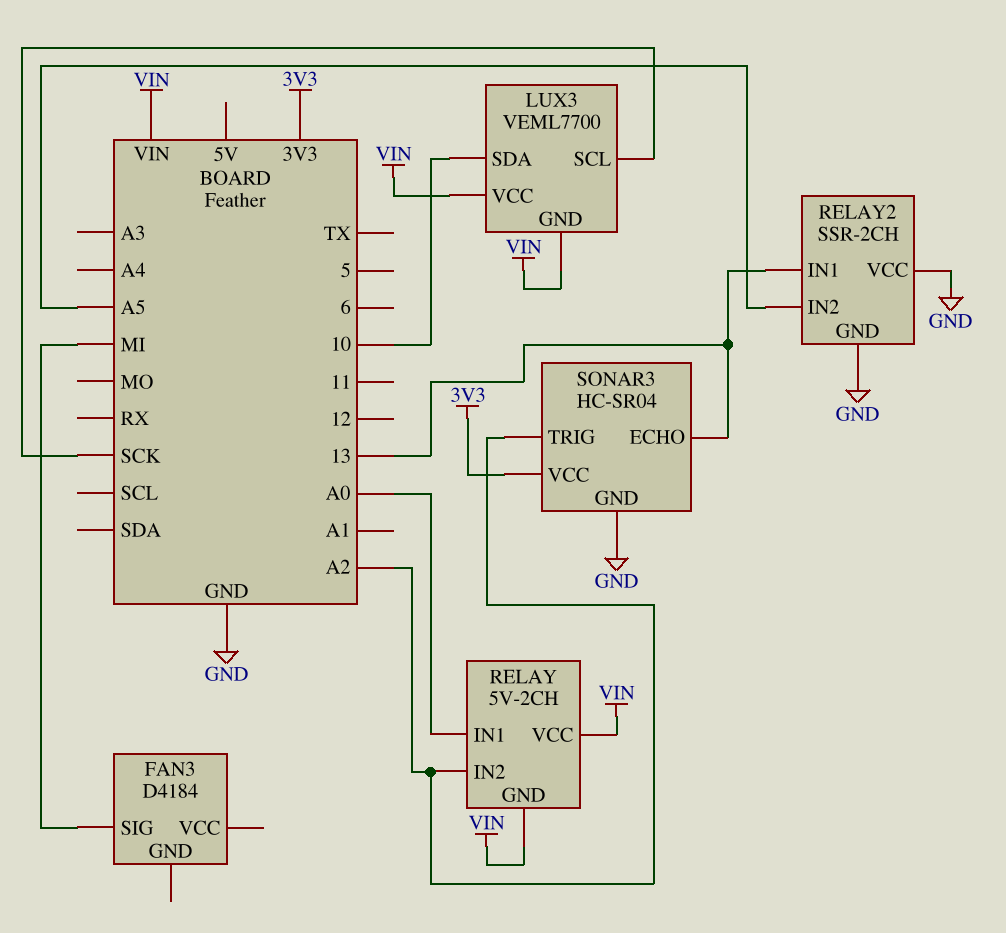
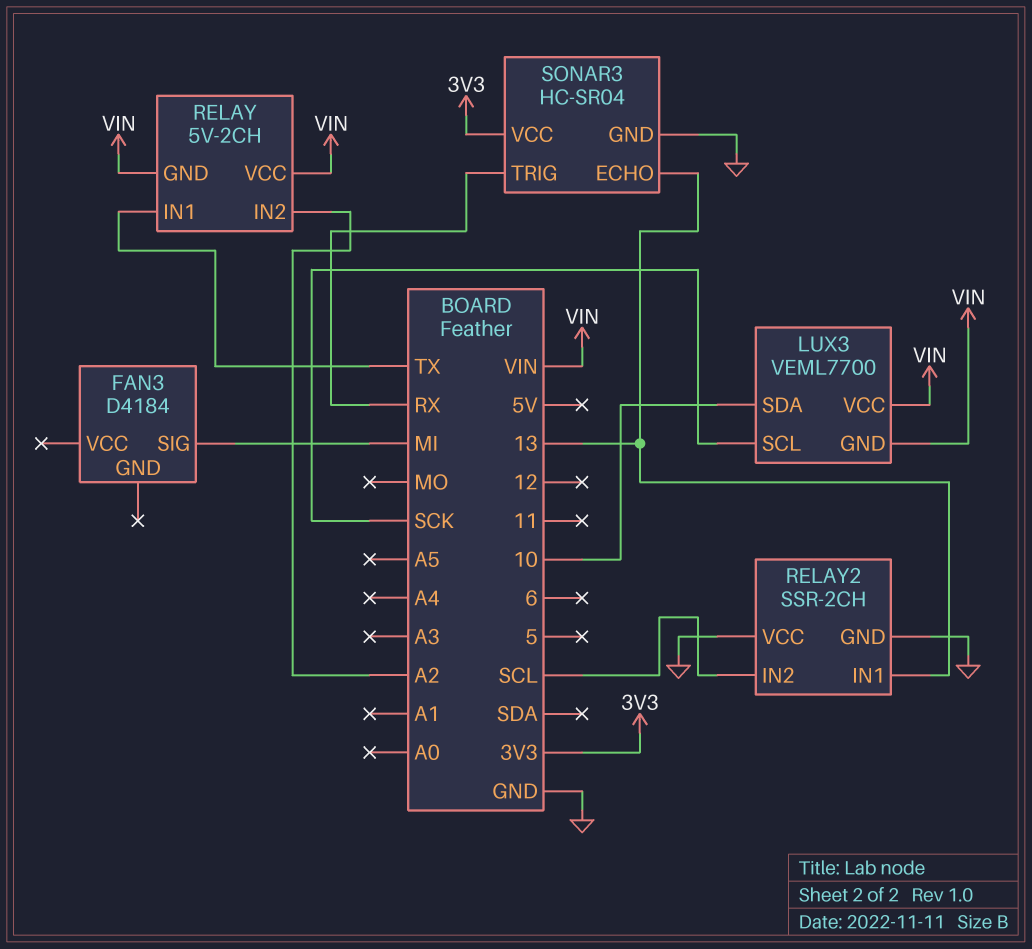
RELAY pin IN1: A0 -> TX
RELAY2 pin IN2: A5 -> SCL
SONAR3 pin TRIG: A2 -> RX

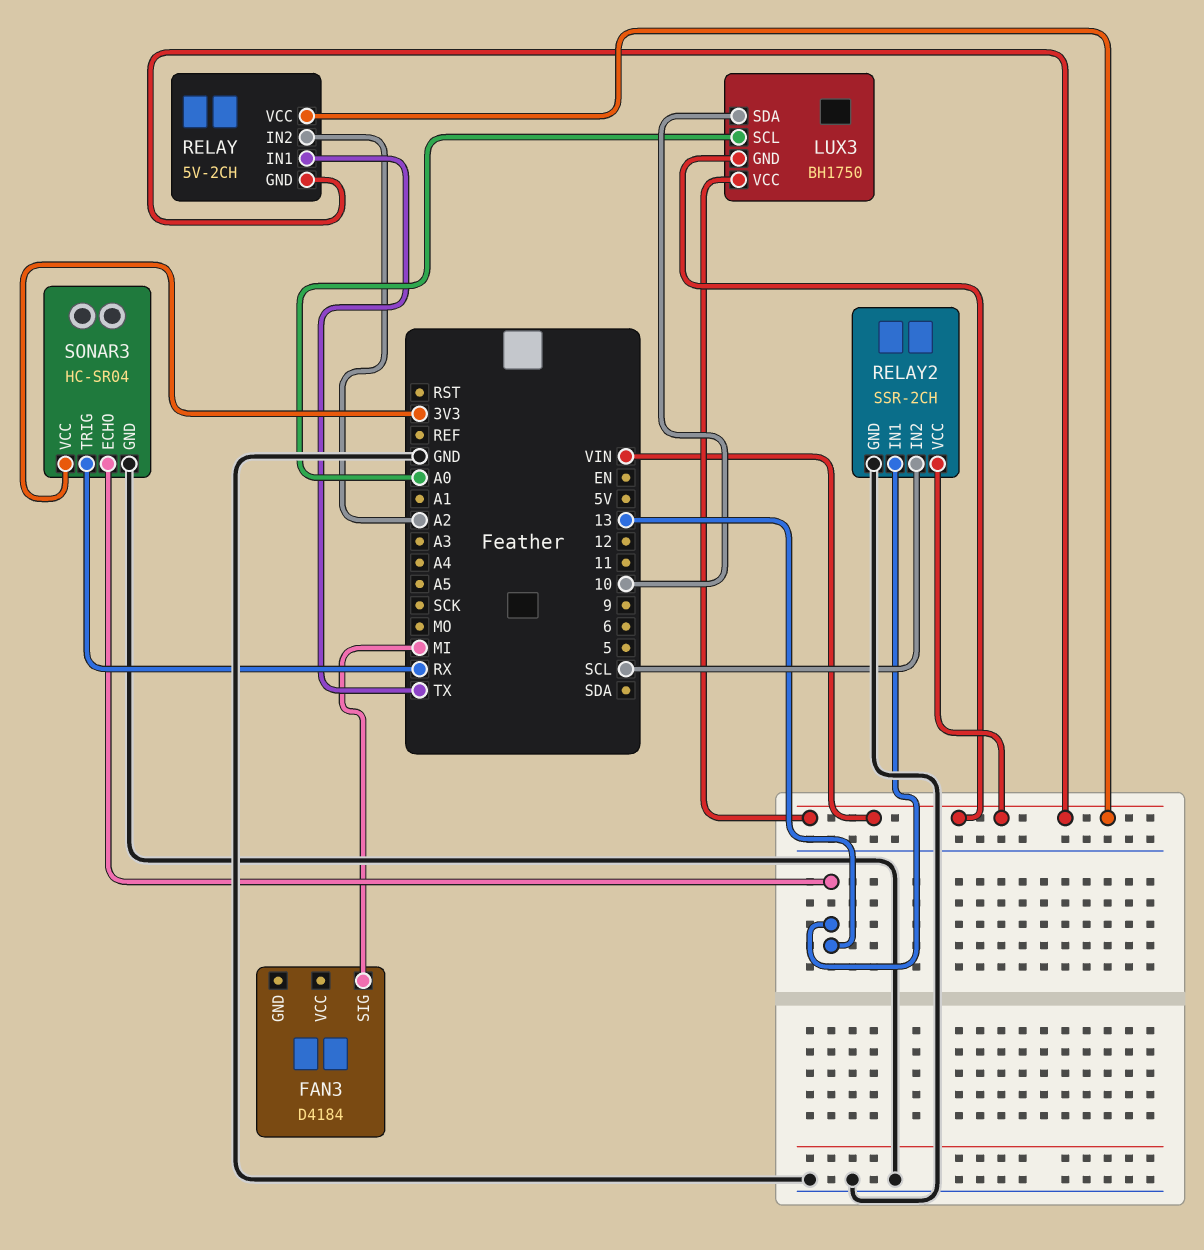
LUX3: VEML7700 -> BH1750
LUX3 pin SCL: SCK -> A0
RELAY2 pin VCC: GND -> VIN

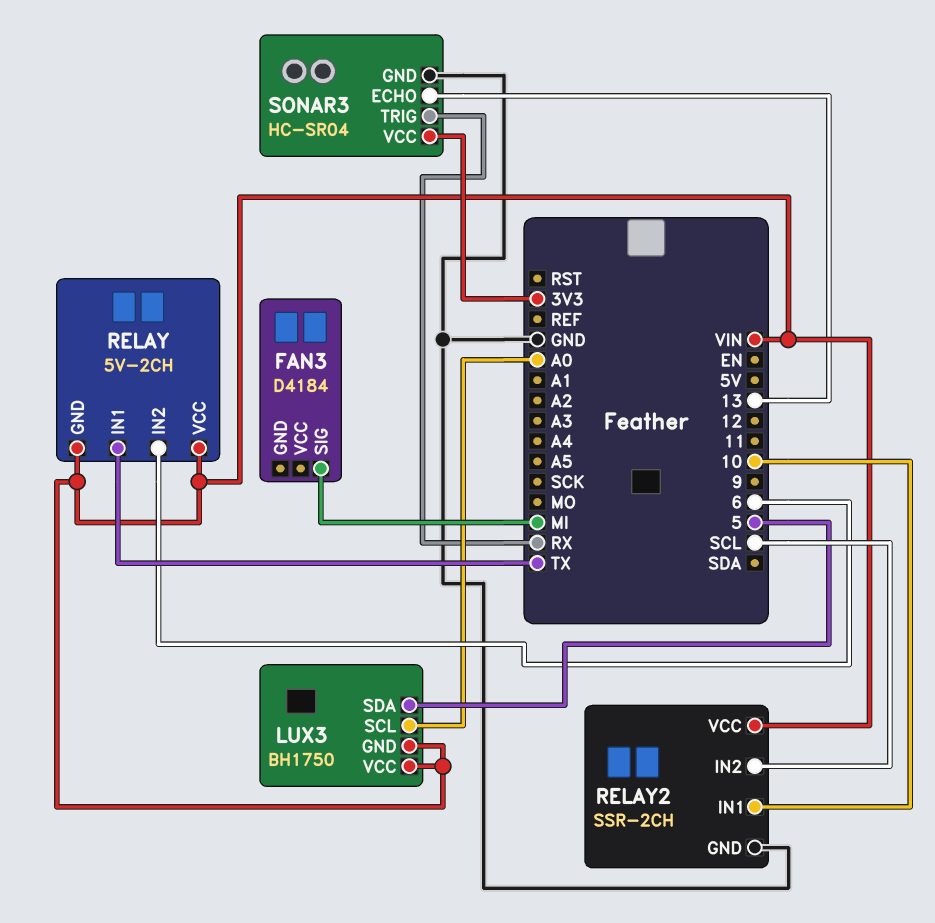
LUX3 pin SDA: 10 -> 5
RELAY pin IN2: A2 -> 6
RELAY2 pin IN1: 13 -> 10

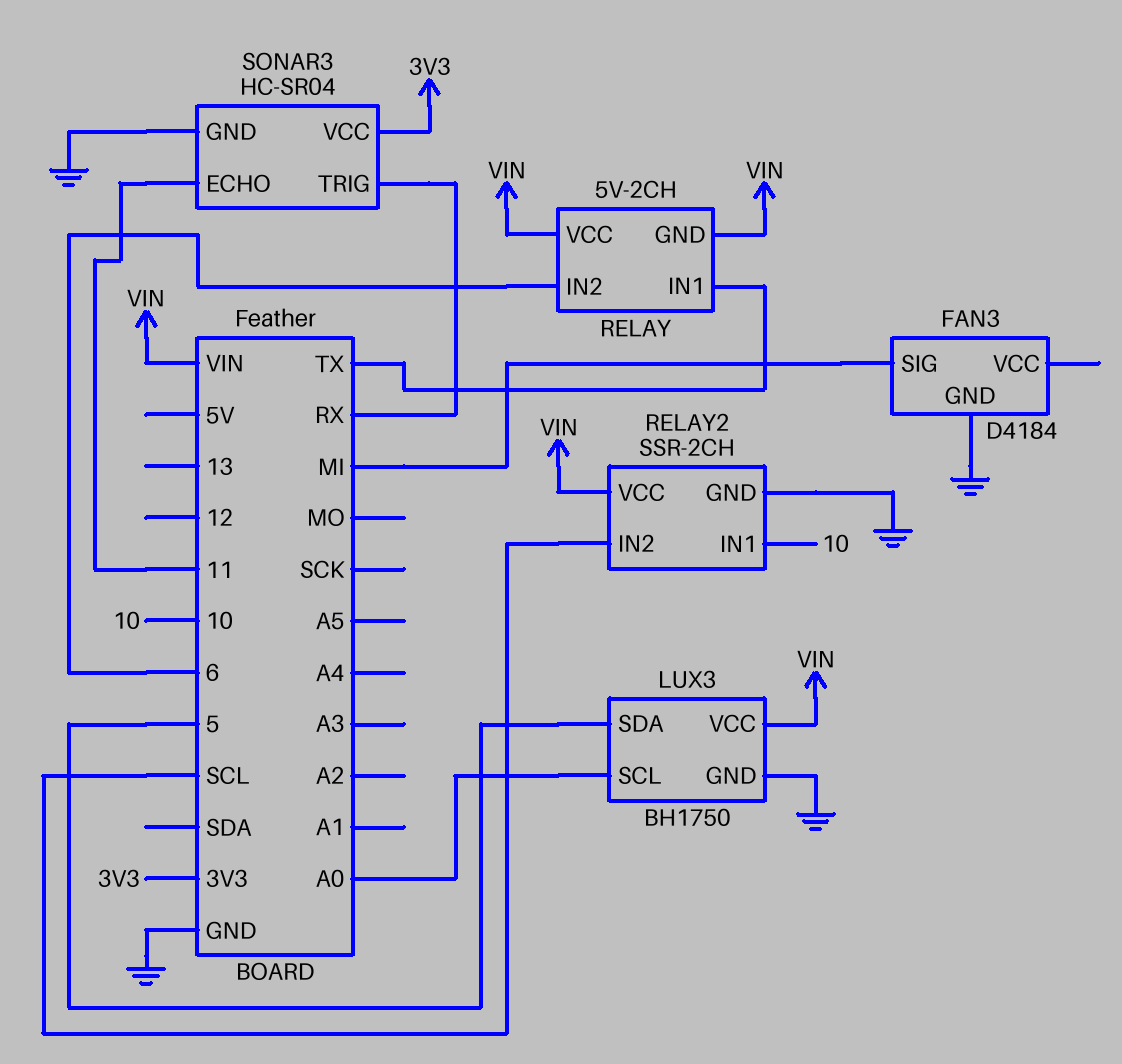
FAN3 pin GND: none -> GND
LUX3 pin GND: VIN -> GND
SONAR3 pin ECHO: 13 -> 11

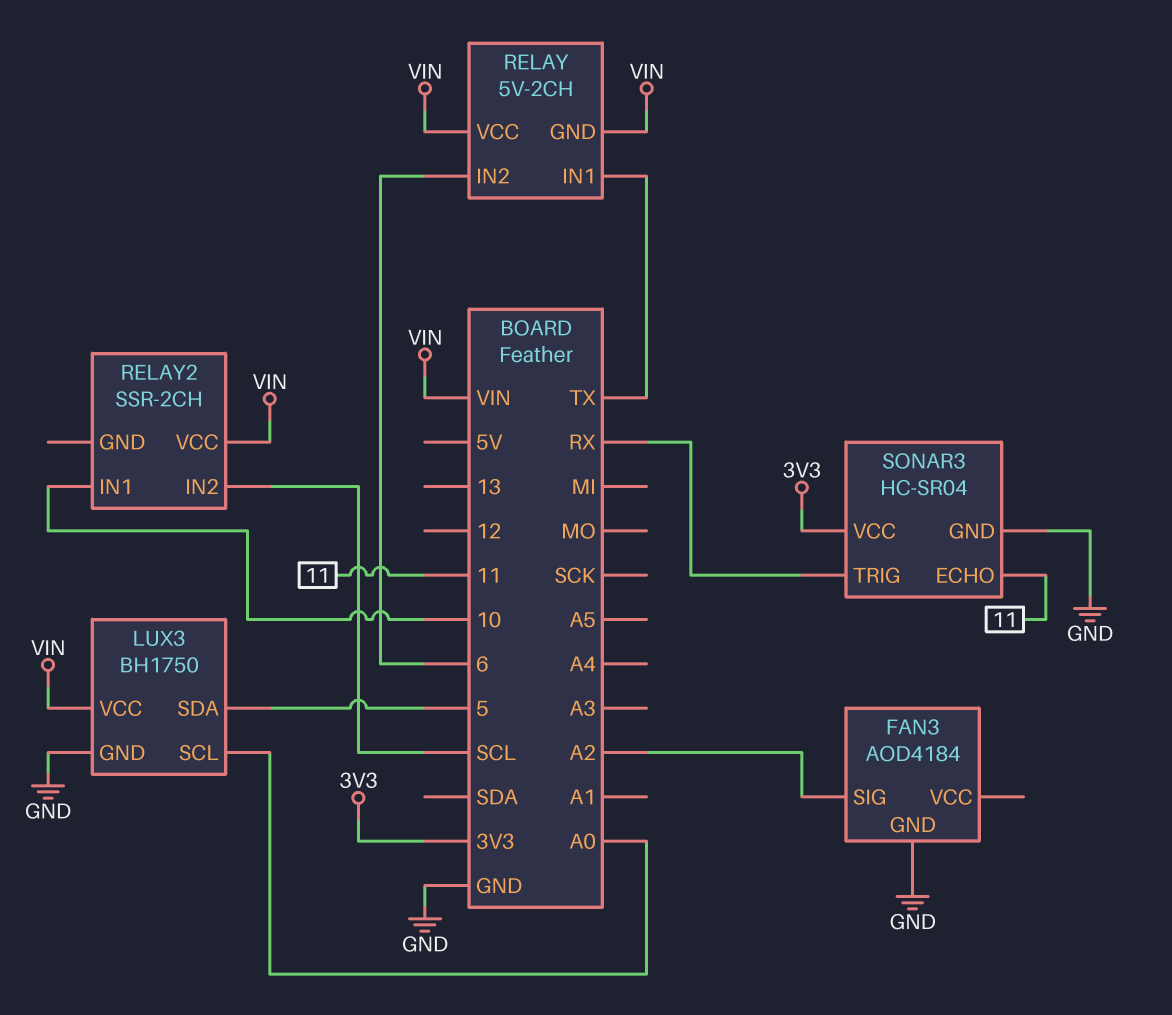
FAN3: D4184 -> AOD4184
FAN3 pin SIG: MI -> A2
RELAY2 pin GND: GND -> none

